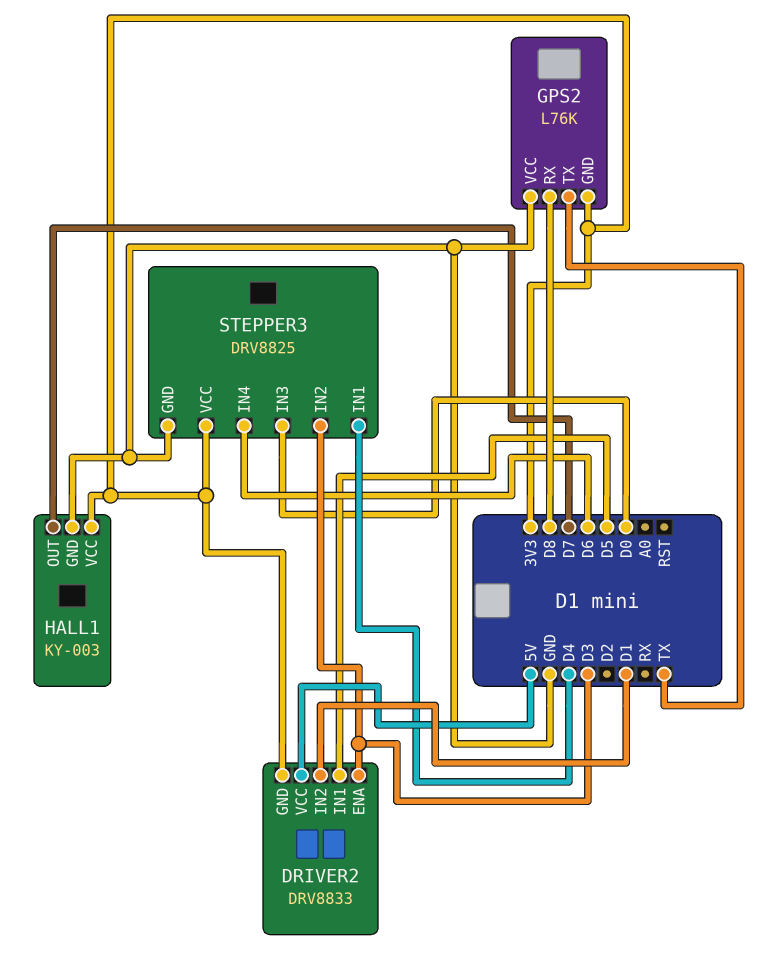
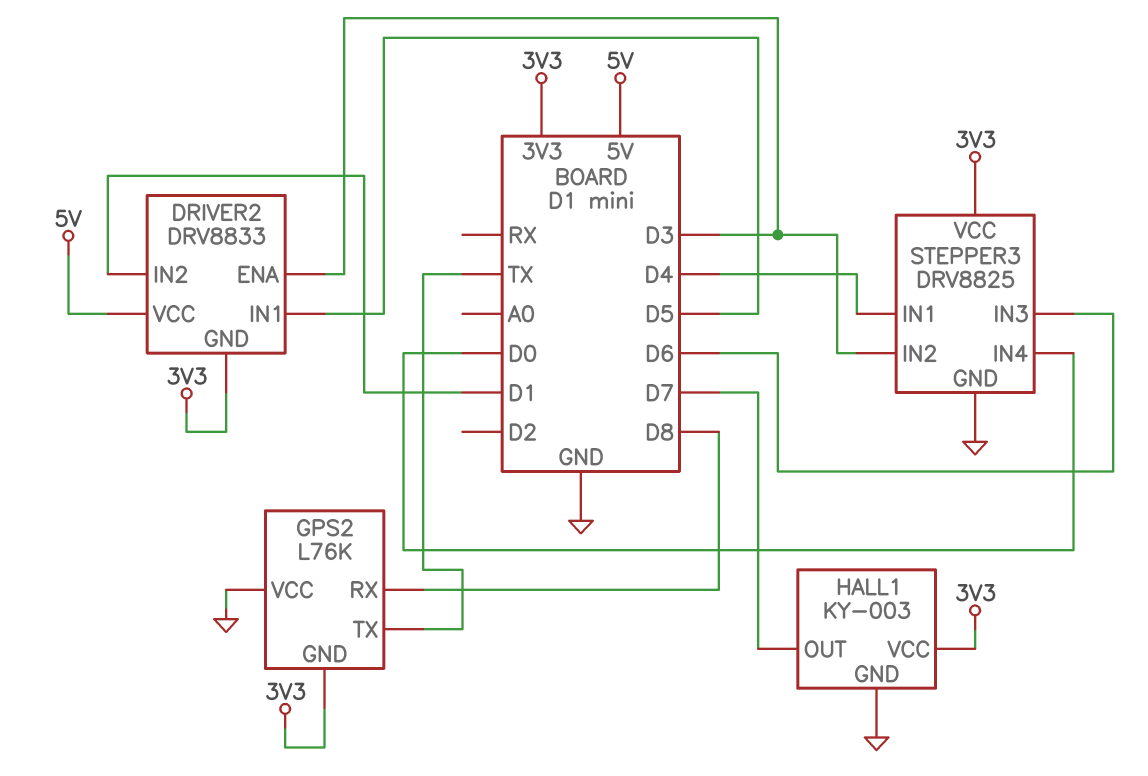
STEPPER3 pin IN3: D0 -> D6
STEPPER3 pin IN4: D6 -> D0

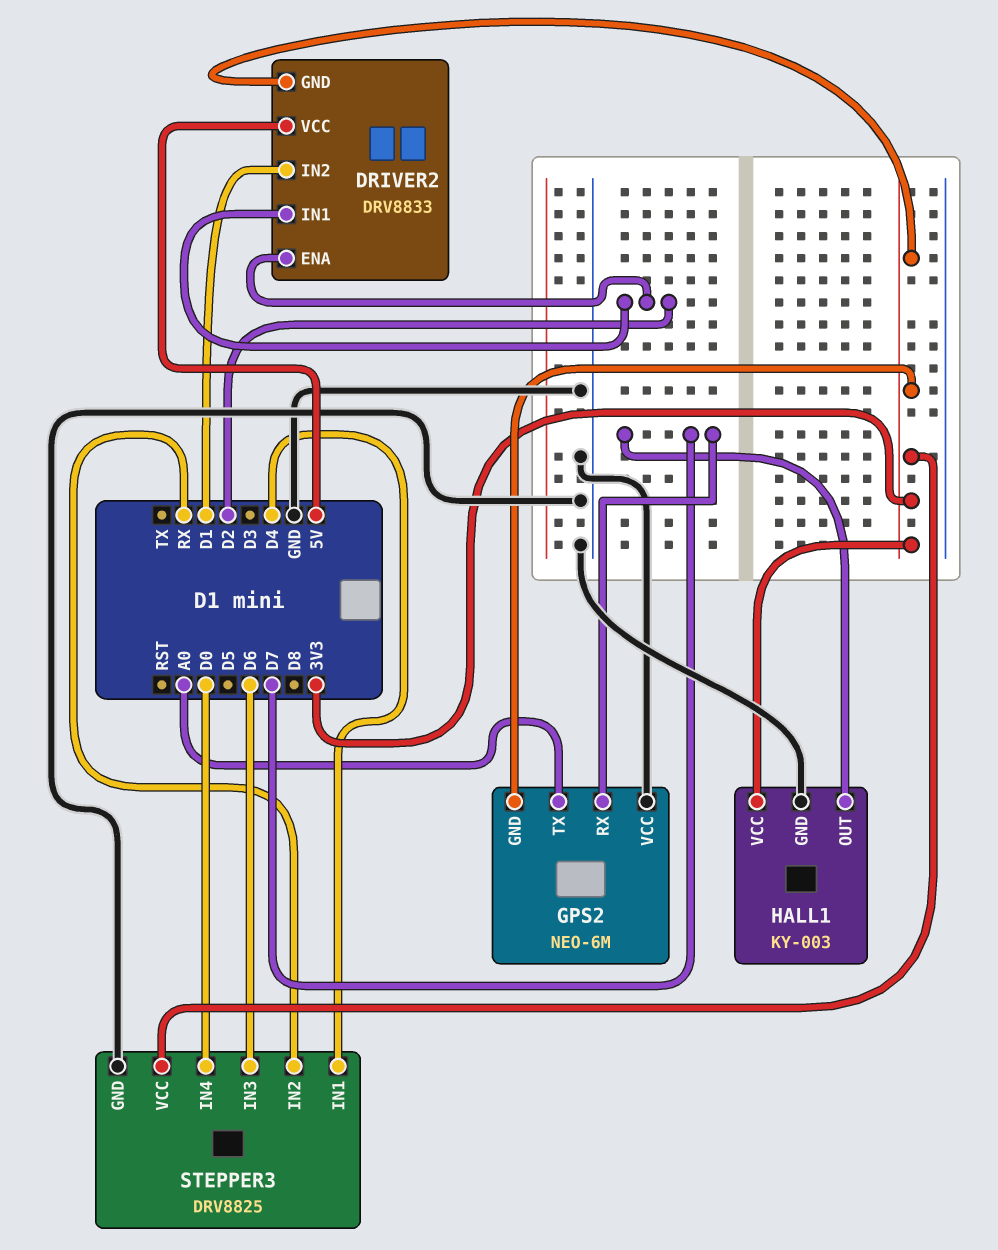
DRIVER2 pin ENA: D3 -> D2
DRIVER2 pin IN1: D5 -> D2
GPS2: L76K -> NEO-6M
GPS2 pin RX: D8 -> D7
GPS2 pin TX: TX -> A0
STEPPER3 pin IN2: D3 -> RX

